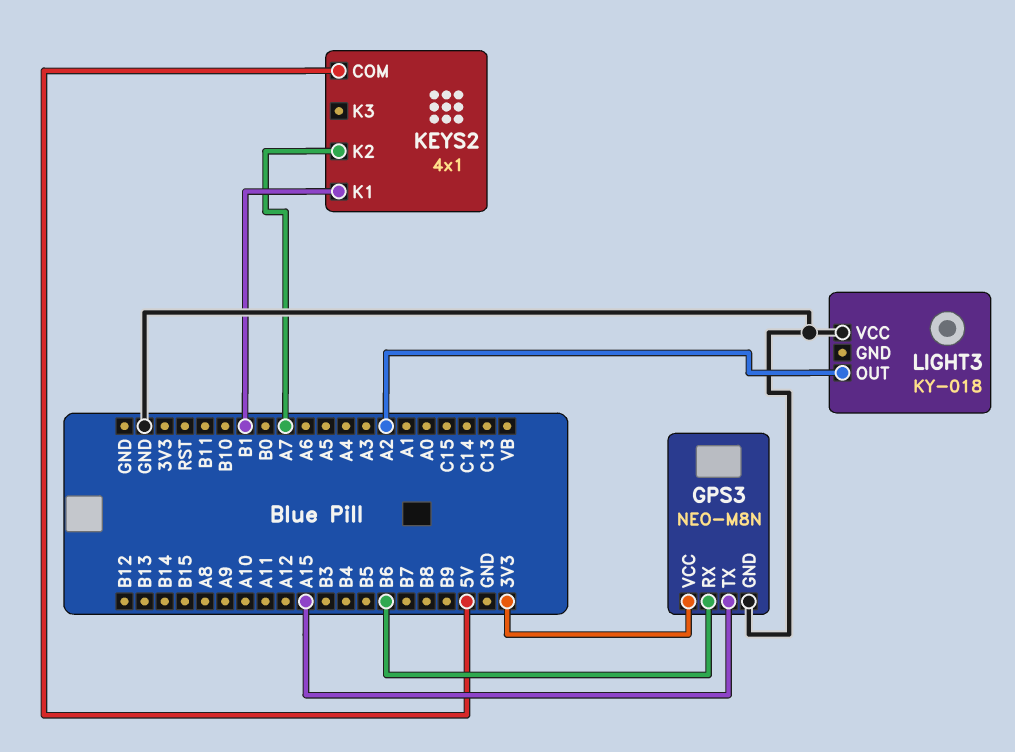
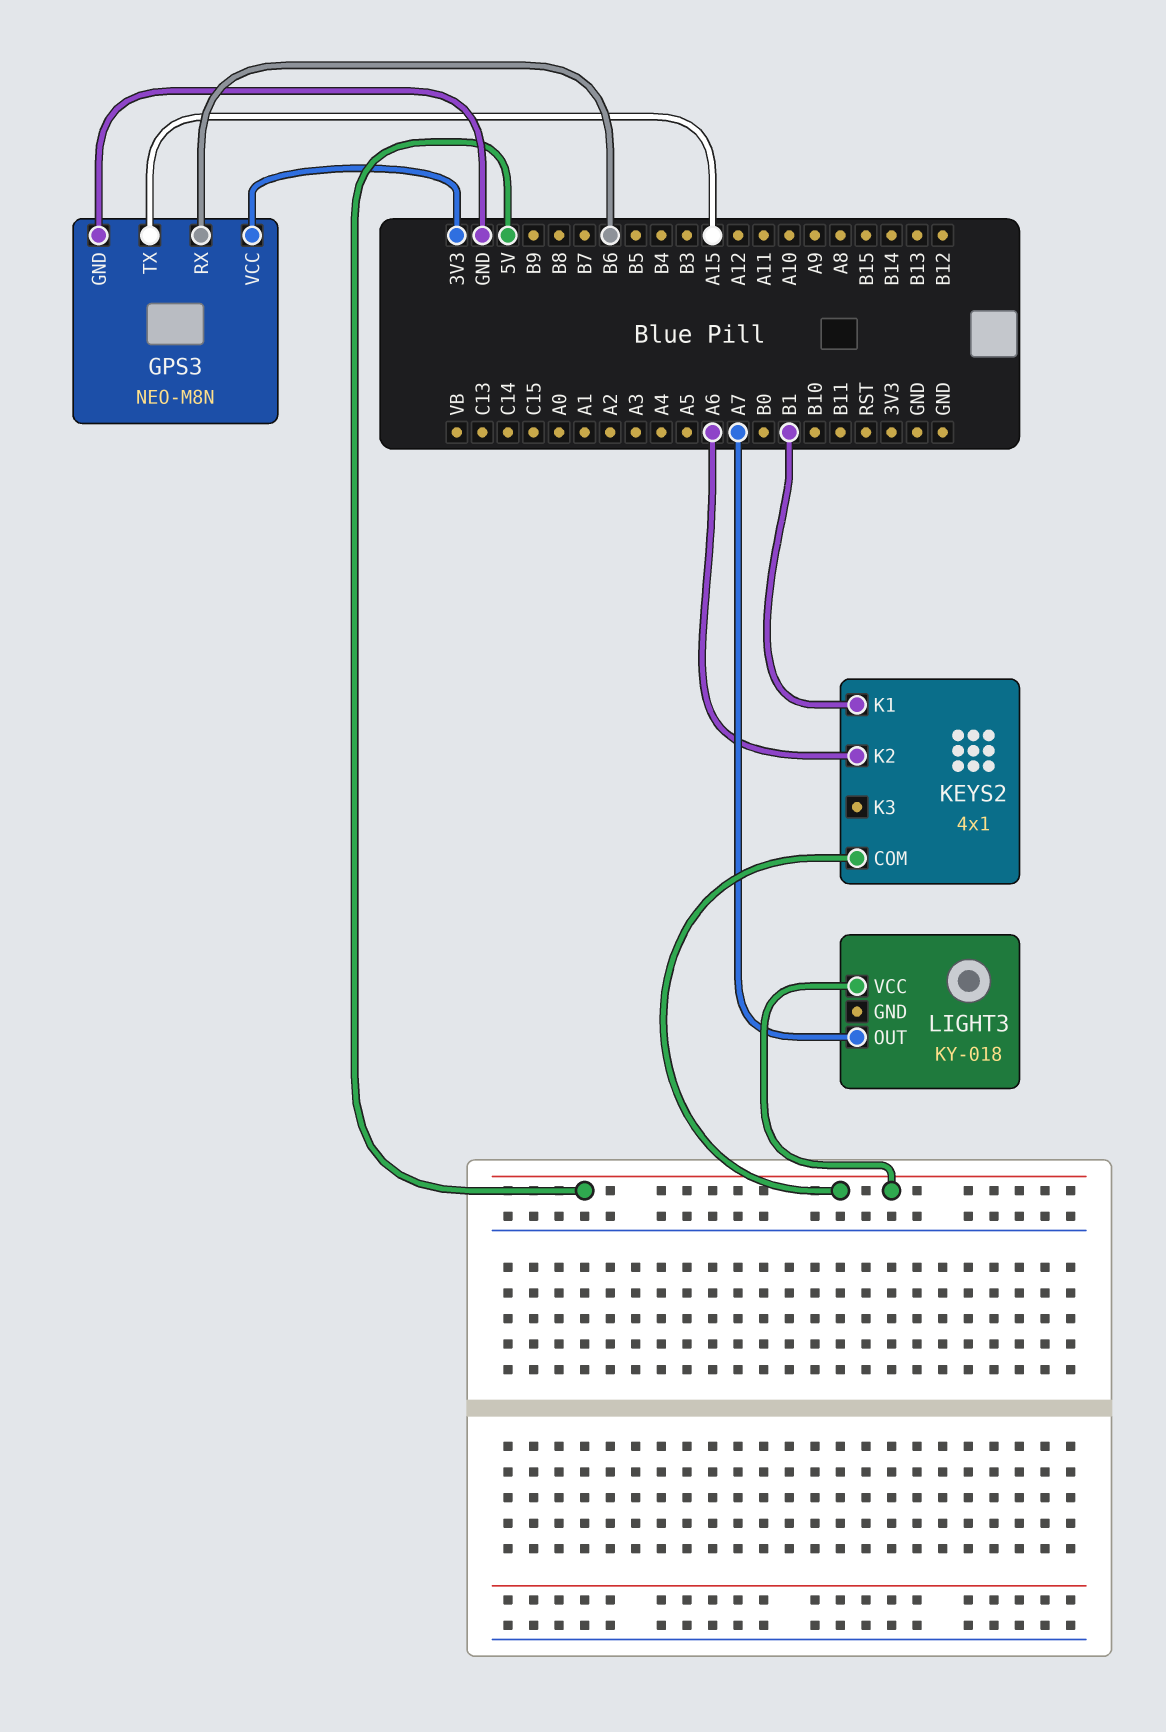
KEYS2 pin K2: A7 -> A6
LIGHT3 pin OUT: A2 -> A7
LIGHT3 pin VCC: GND -> 5V

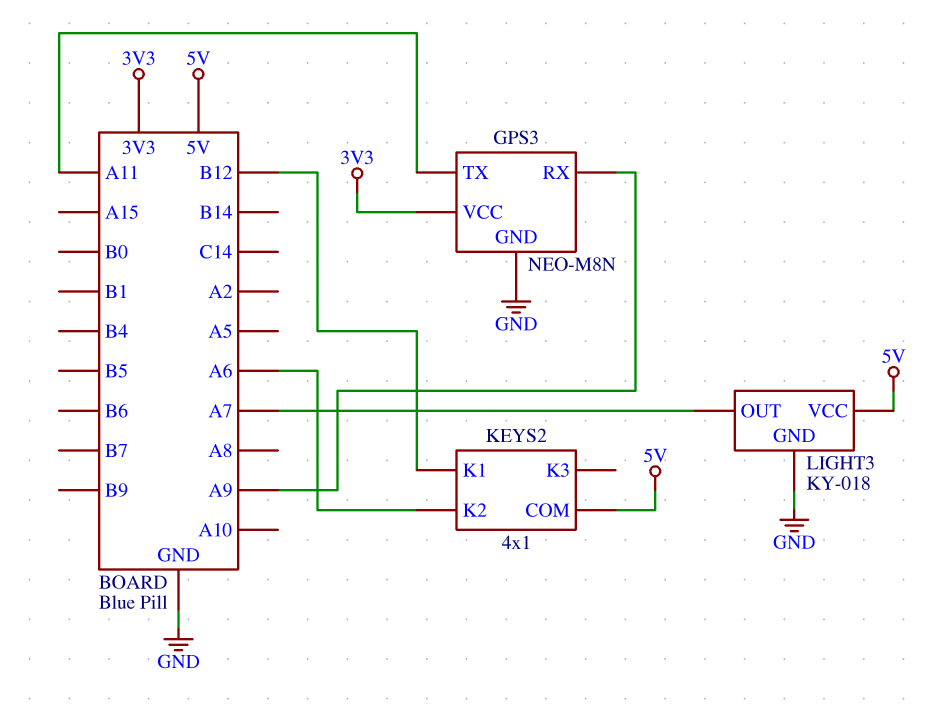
GPS3 pin RX: B6 -> A9
GPS3 pin TX: A15 -> A11
KEYS2 pin K1: B1 -> B12
LIGHT3 pin GND: none -> GND

